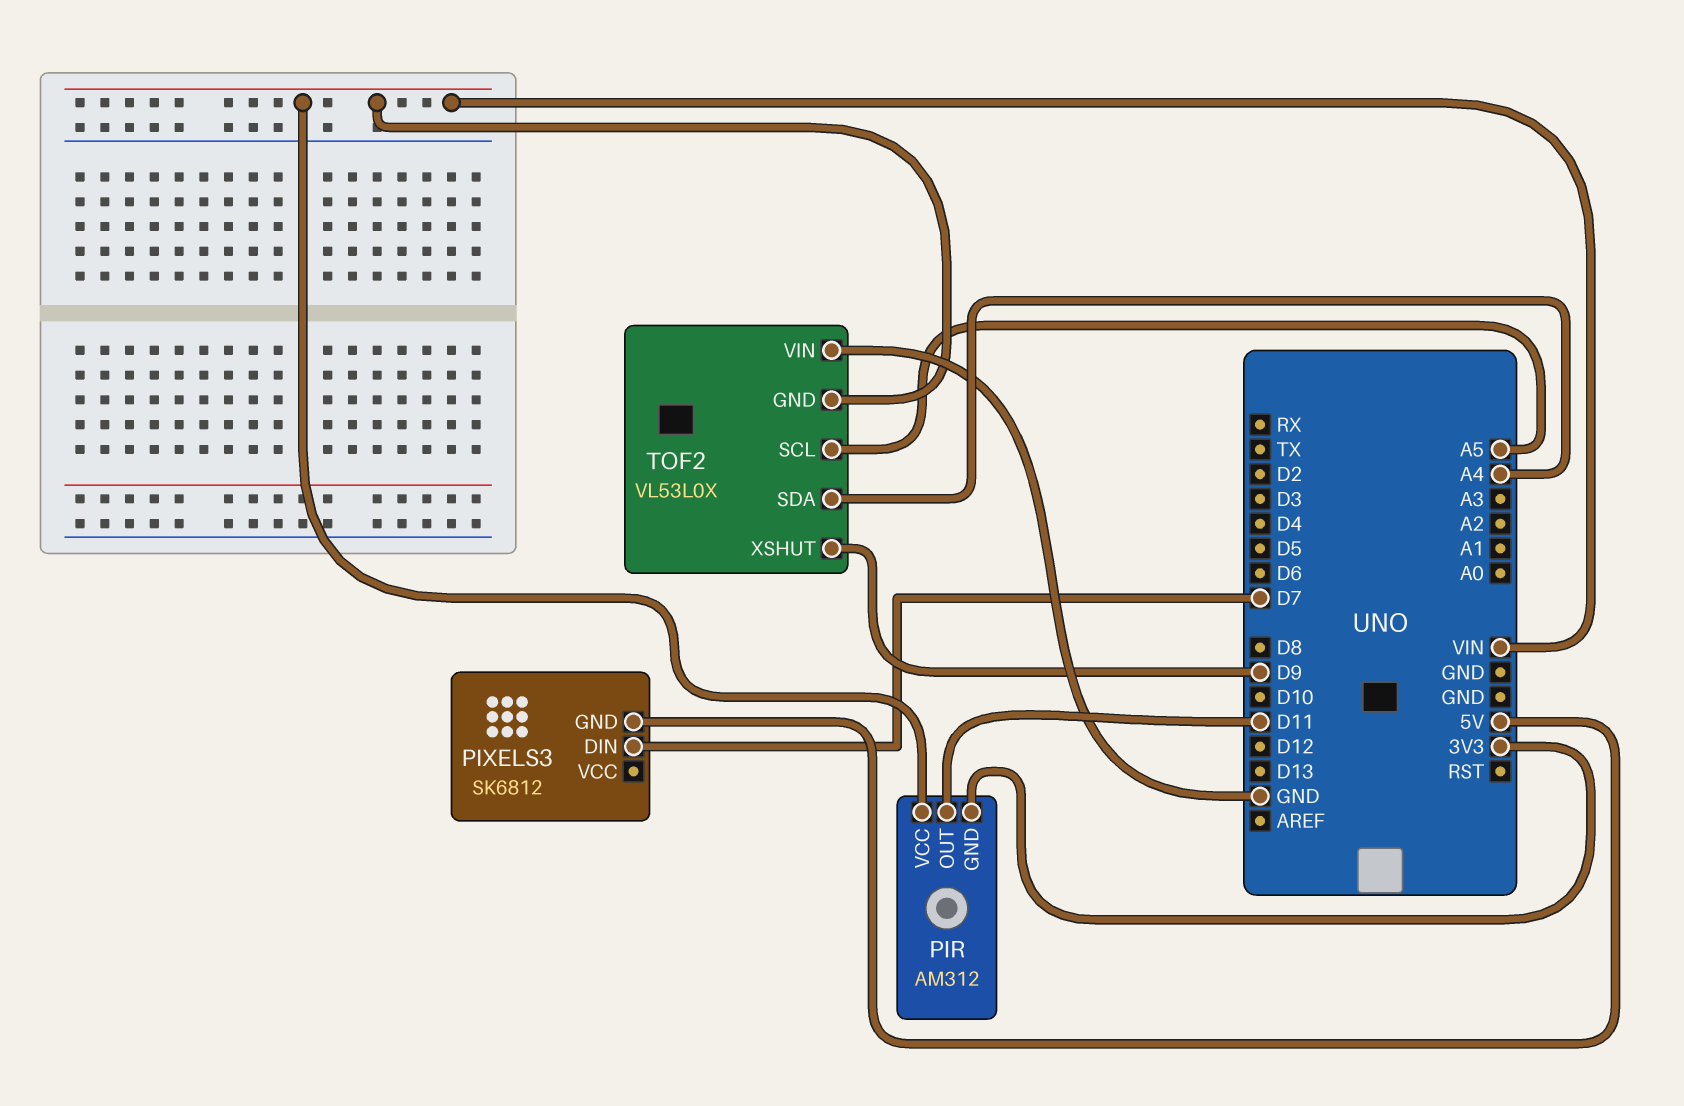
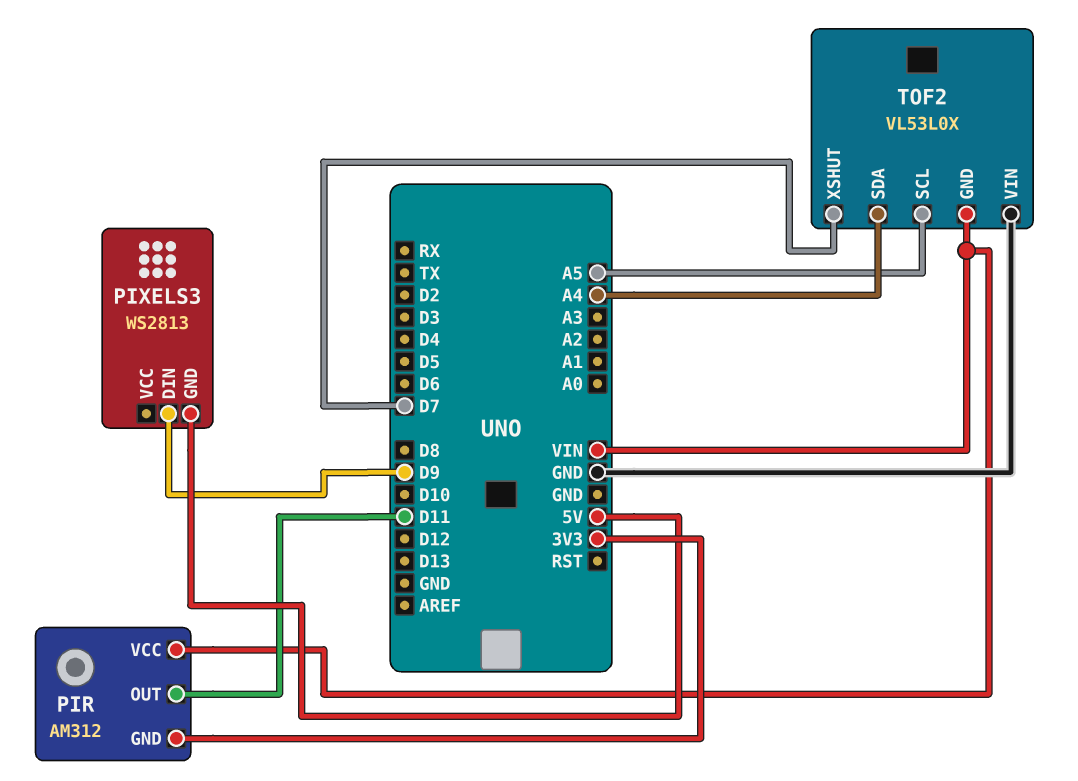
PIXELS3: SK6812 -> WS2813
PIXELS3 pin DIN: D7 -> D9
TOF2 pin XSHUT: D9 -> D7

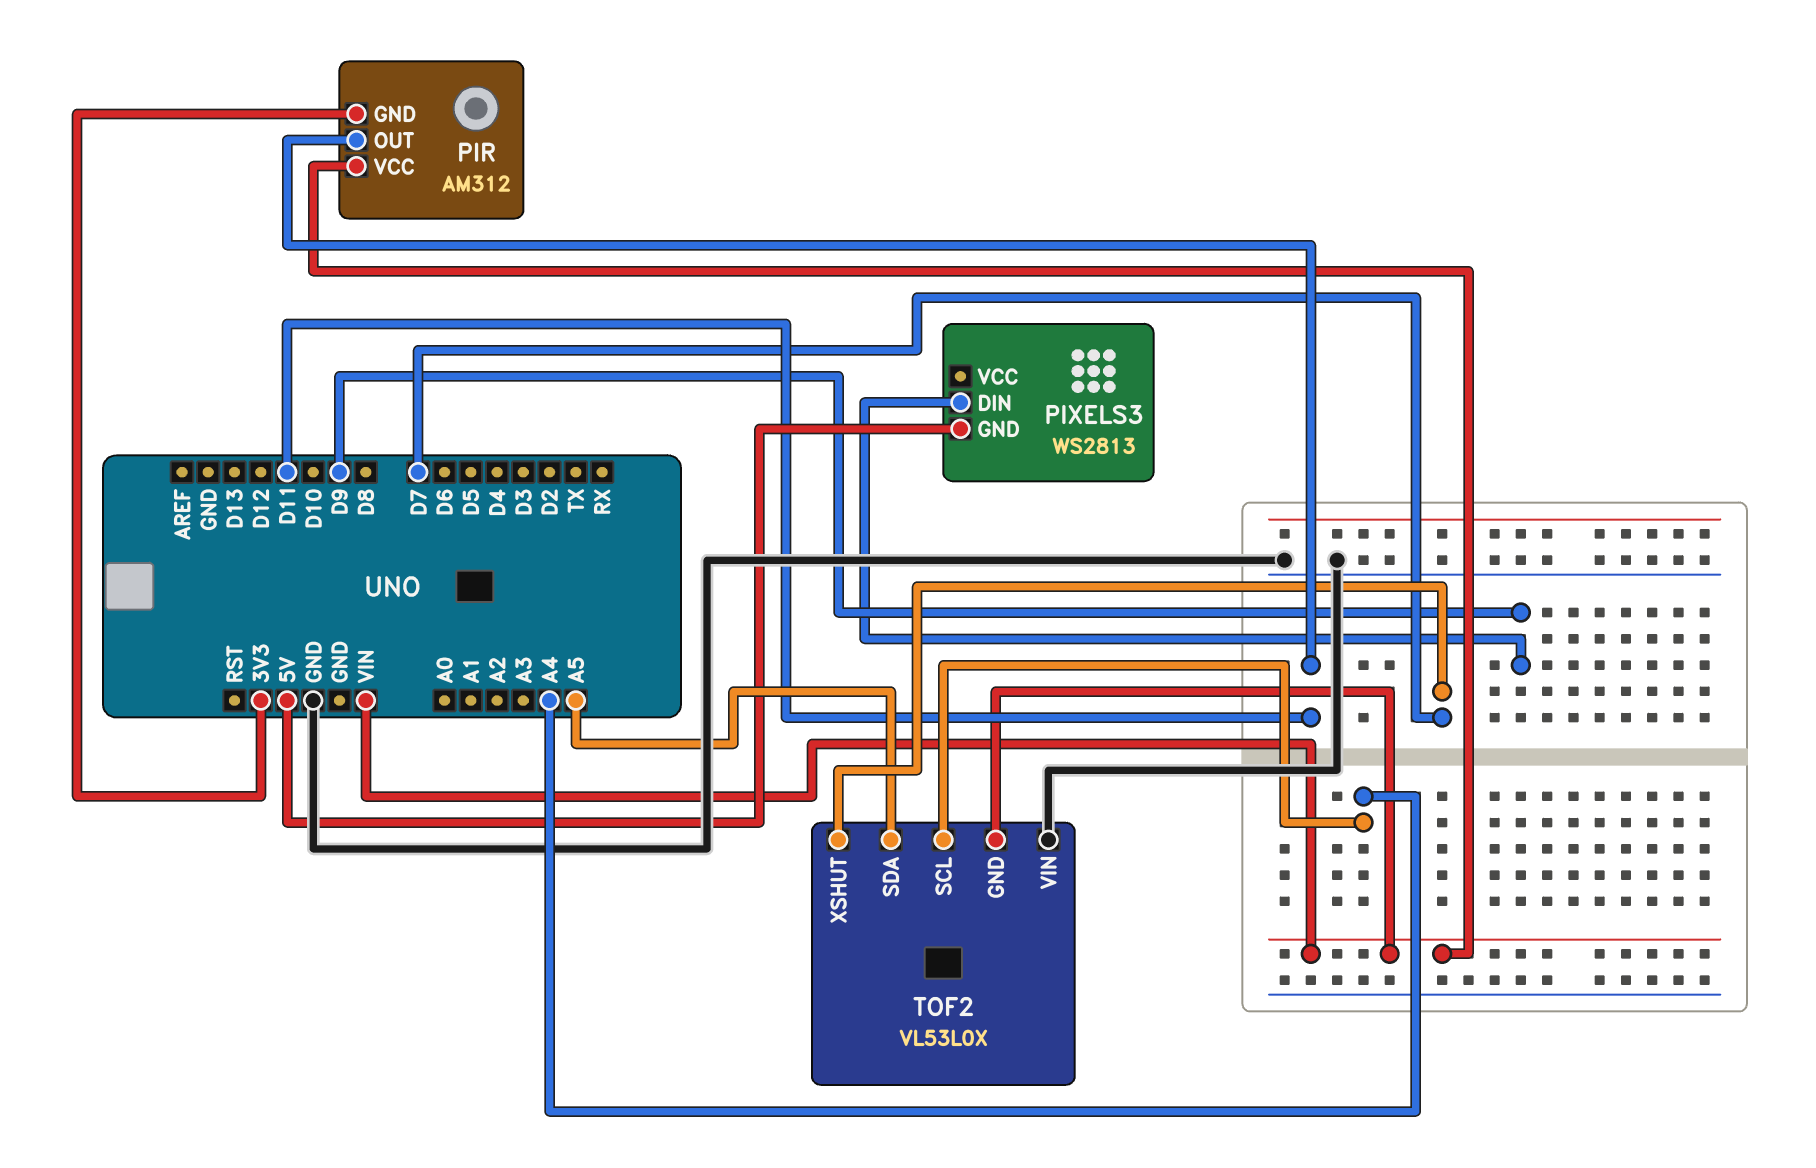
TOF2 pin SCL: A5 -> A4
TOF2 pin SDA: A4 -> A5

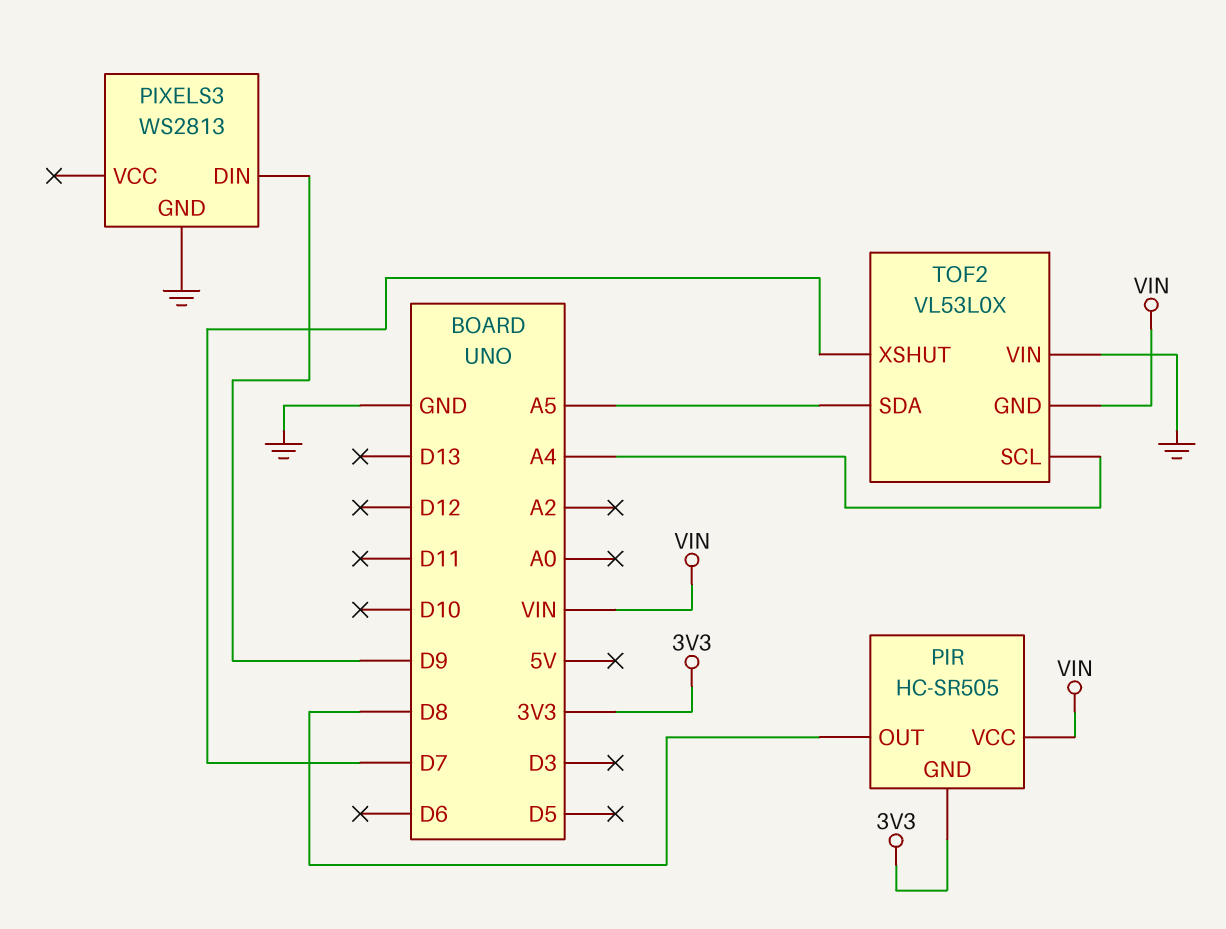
PIR: AM312 -> HC-SR505
PIR pin OUT: D11 -> D8
PIXELS3 pin GND: 5V -> GND

